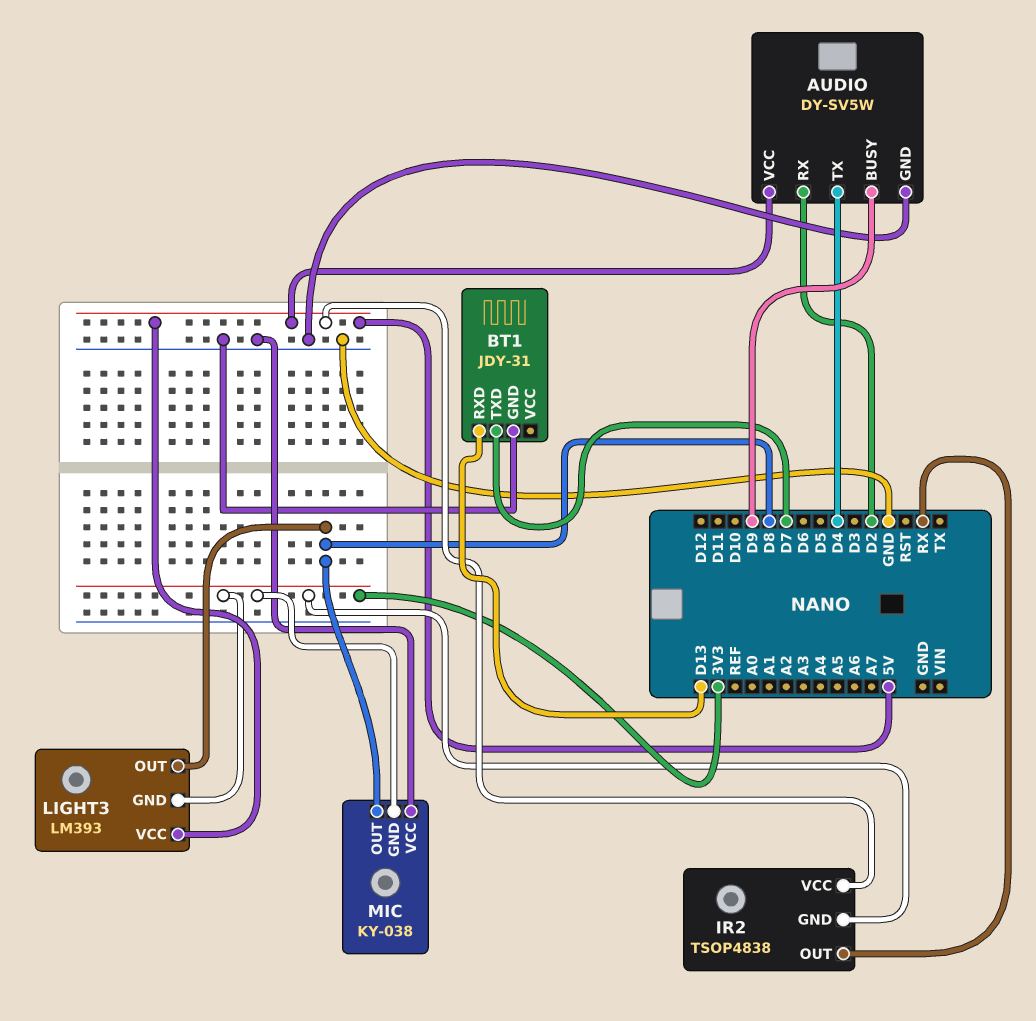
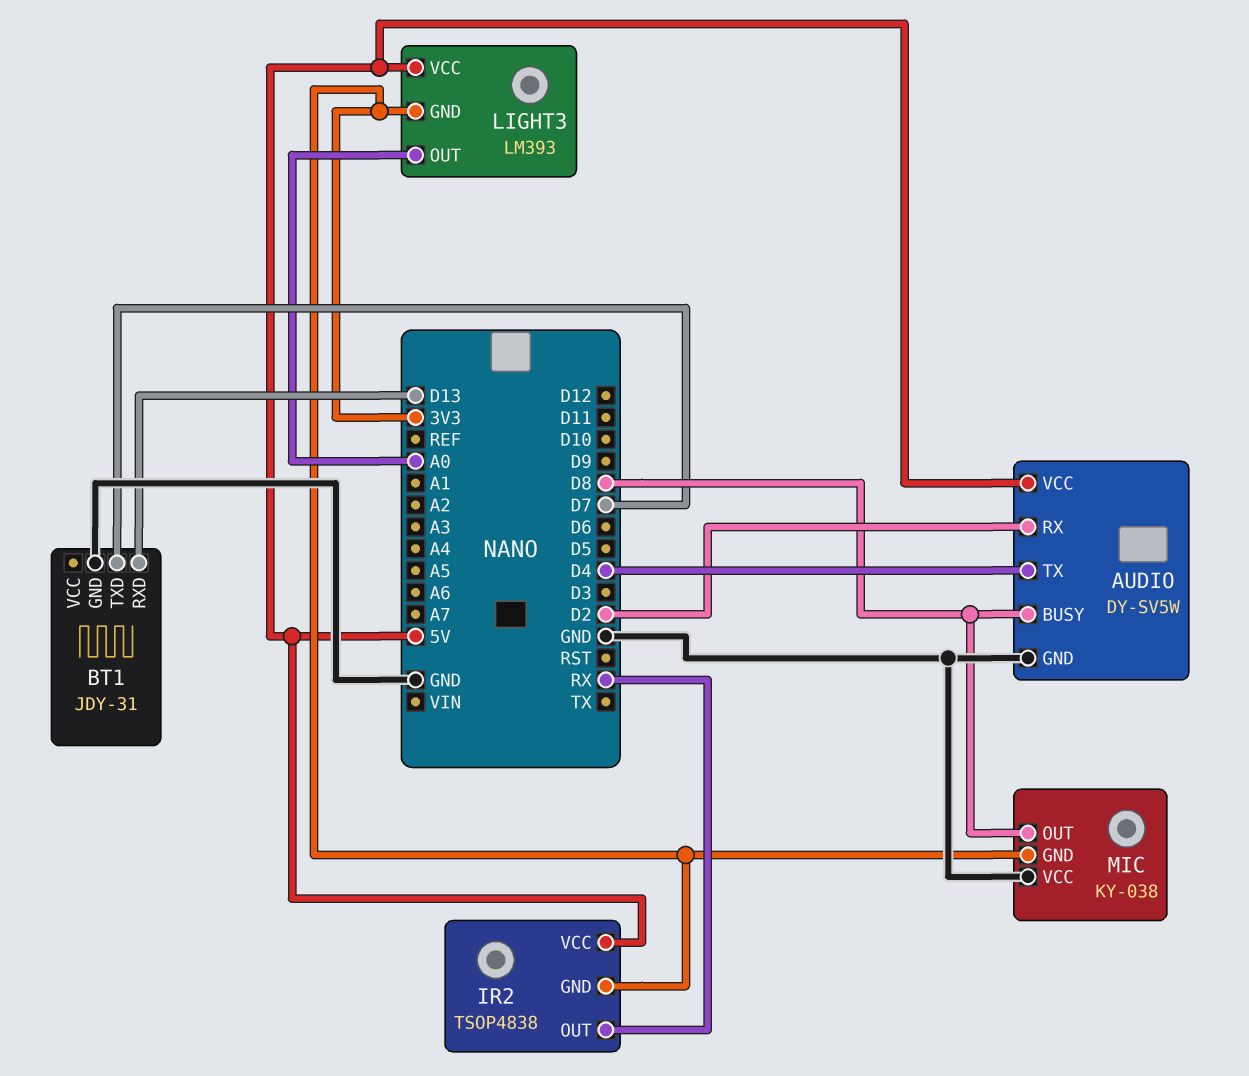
AUDIO pin BUSY: D9 -> D8
LIGHT3 pin OUT: D8 -> A0

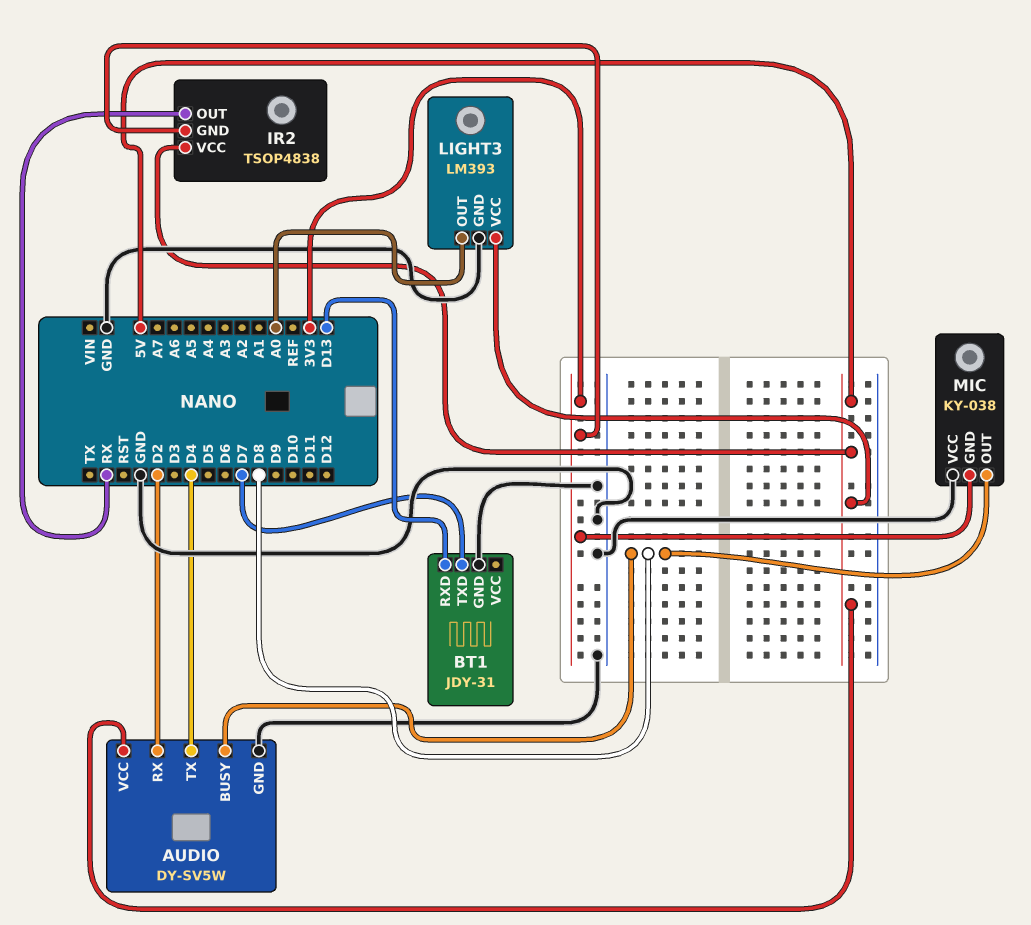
LIGHT3 pin GND: 3V3 -> GND

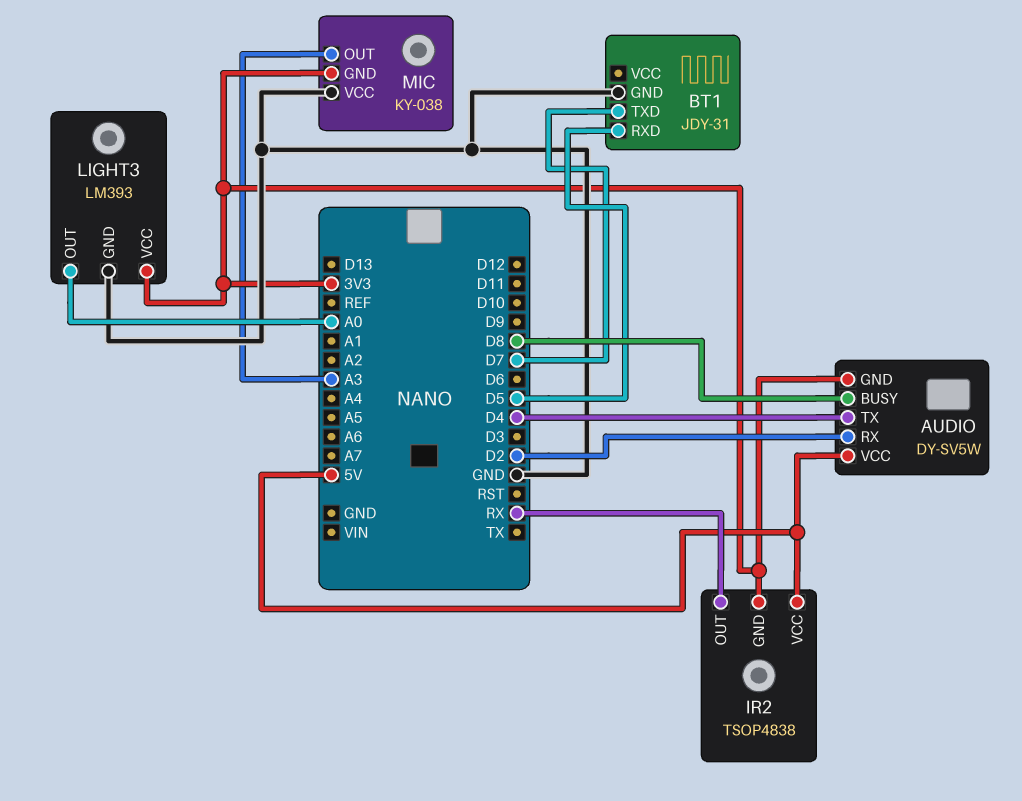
AUDIO pin GND: GND -> 3V3
BT1 pin RXD: D13 -> D5
LIGHT3 pin VCC: 5V -> 3V3
MIC pin OUT: D8 -> A3

